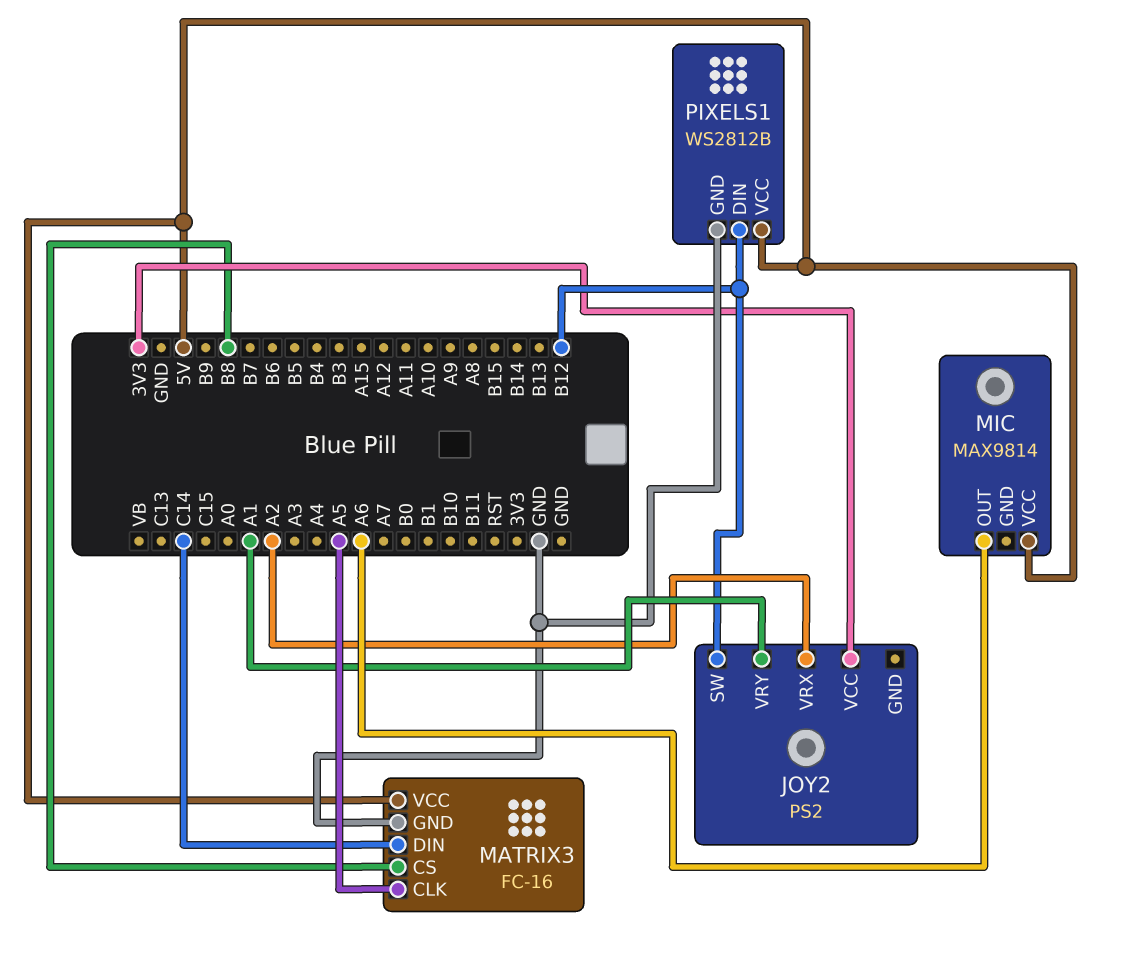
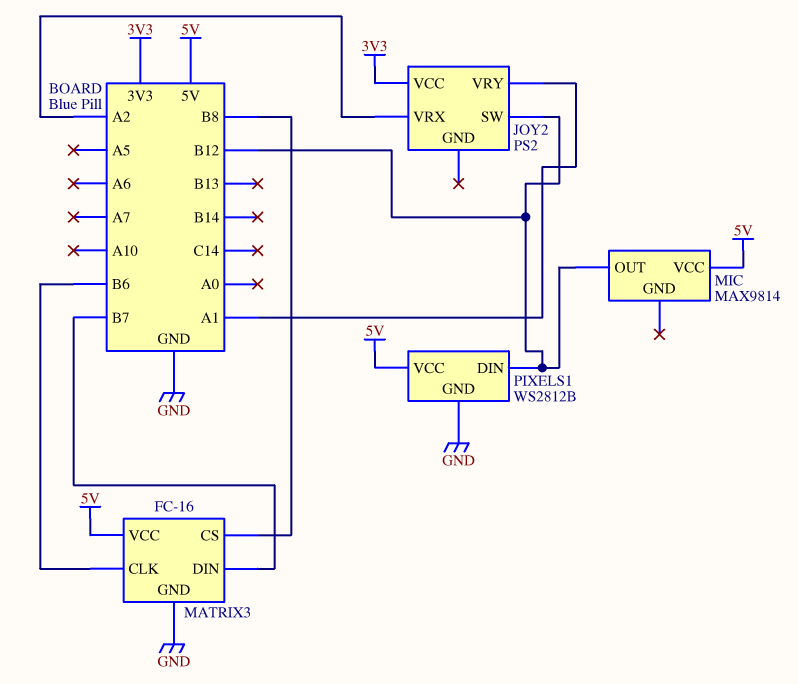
MATRIX3 pin CLK: A5 -> B6
MATRIX3 pin DIN: C14 -> B7
MIC pin OUT: A6 -> B12

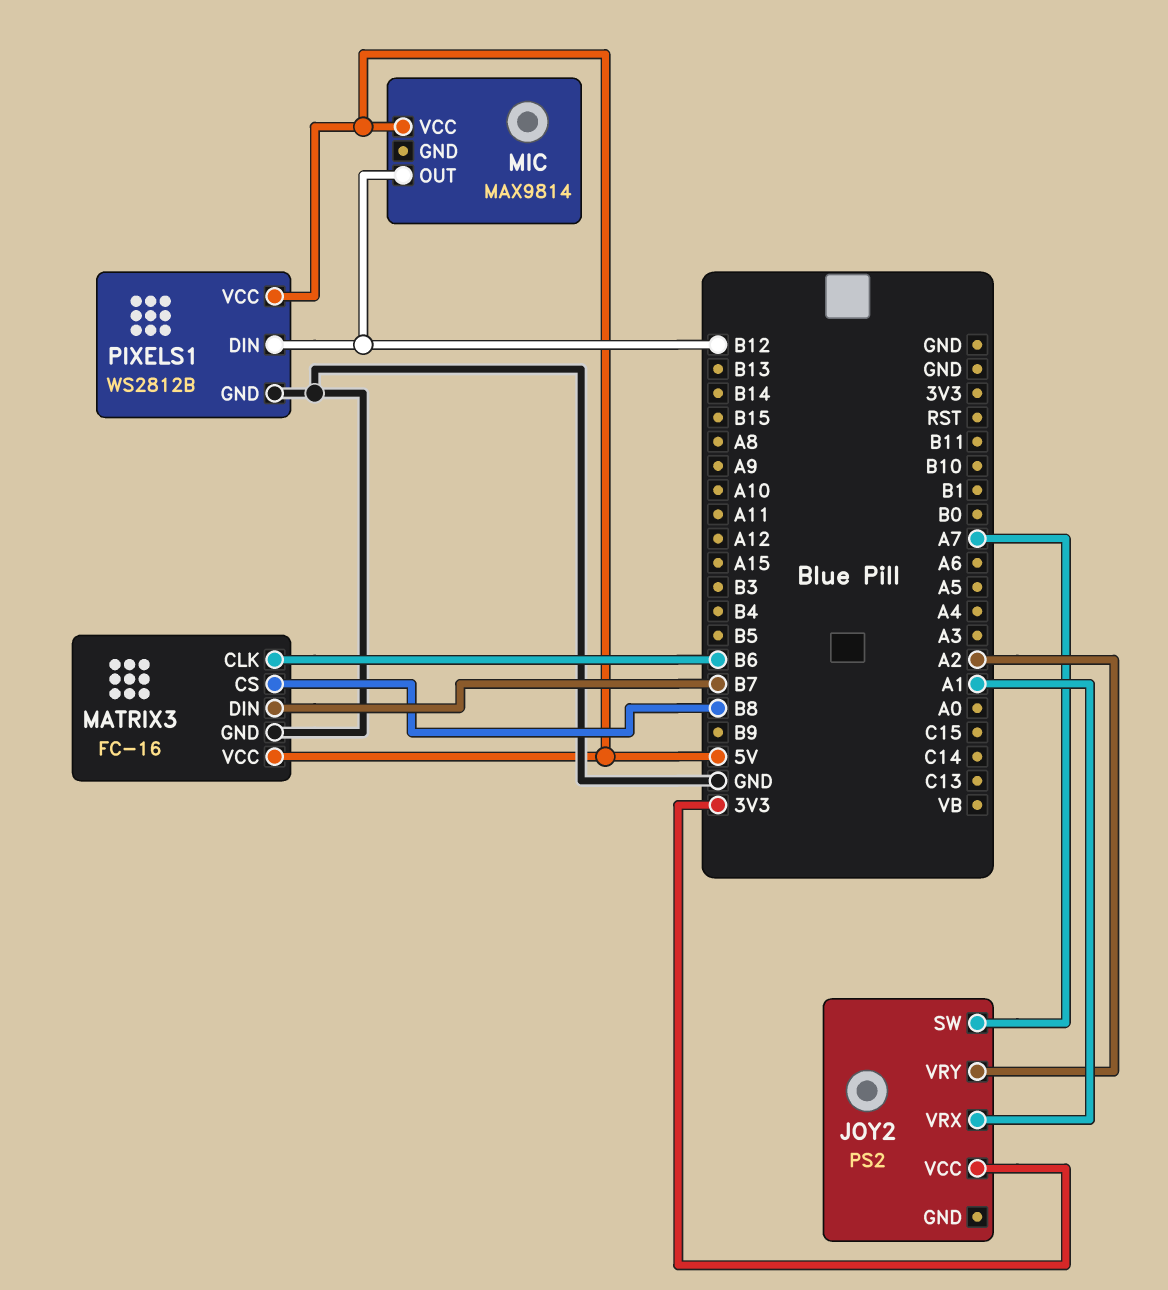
JOY2 pin SW: B12 -> A7
JOY2 pin VRX: A2 -> A1
JOY2 pin VRY: A1 -> A2

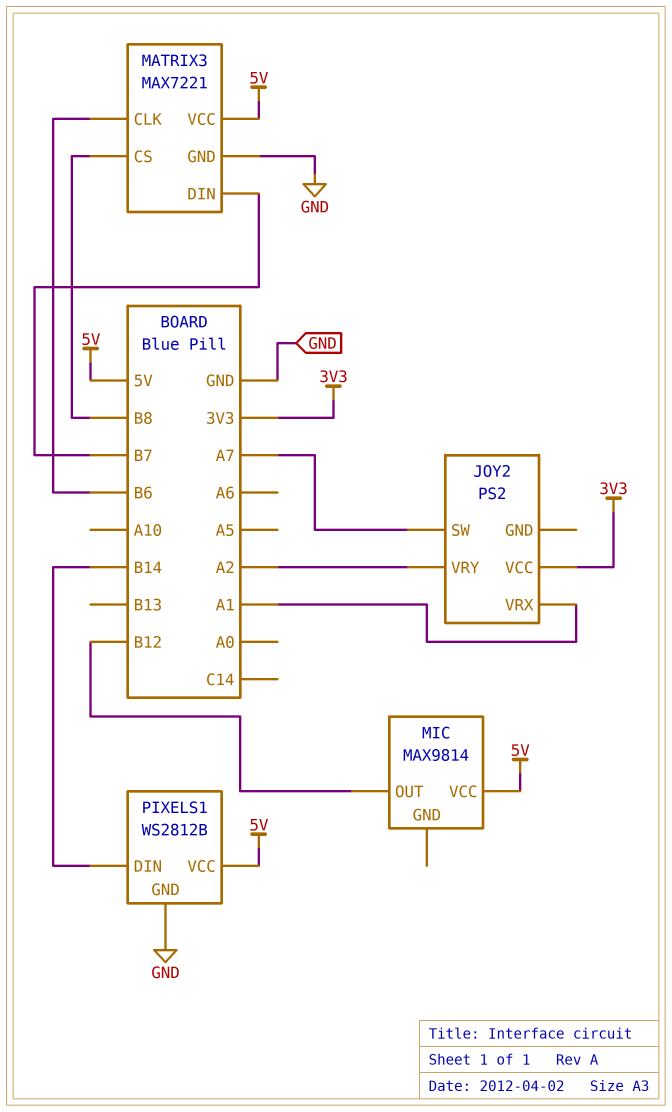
MATRIX3: FC-16 -> MAX7221
PIXELS1 pin DIN: B12 -> B14

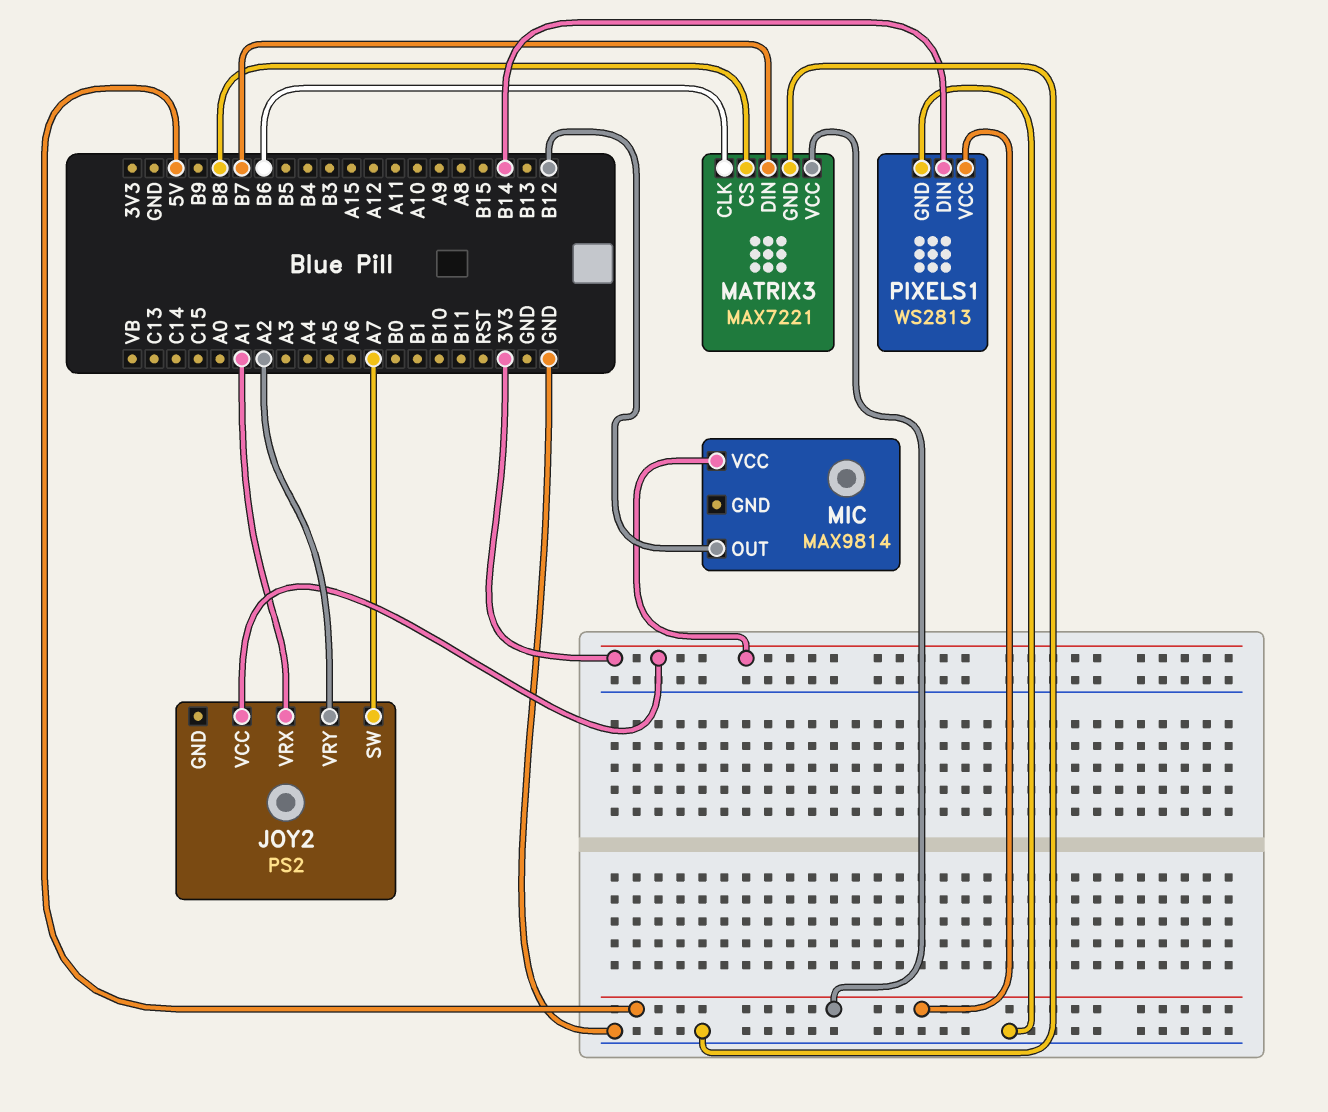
MIC pin VCC: 5V -> 3V3
PIXELS1: WS2812B -> WS2813

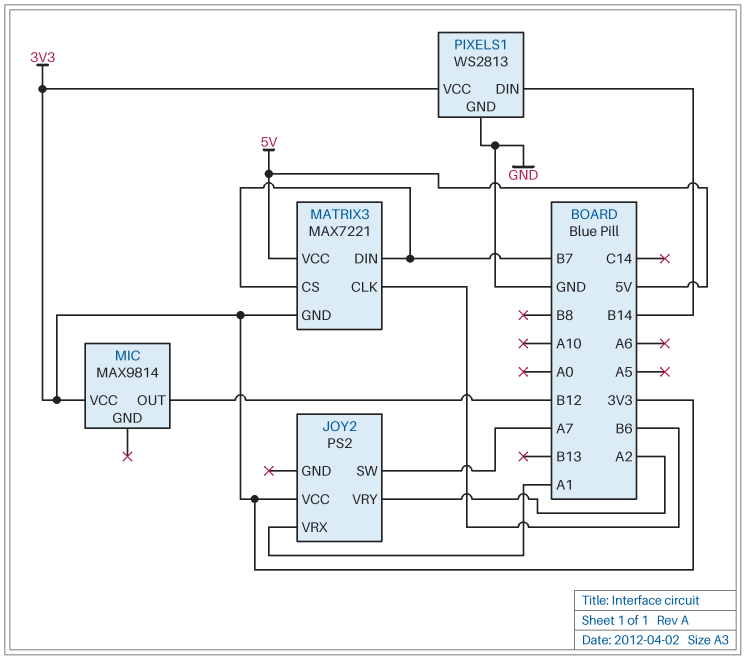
MATRIX3 pin CS: B8 -> B7
MATRIX3 pin GND: GND -> 3V3
PIXELS1 pin VCC: 5V -> 3V3

